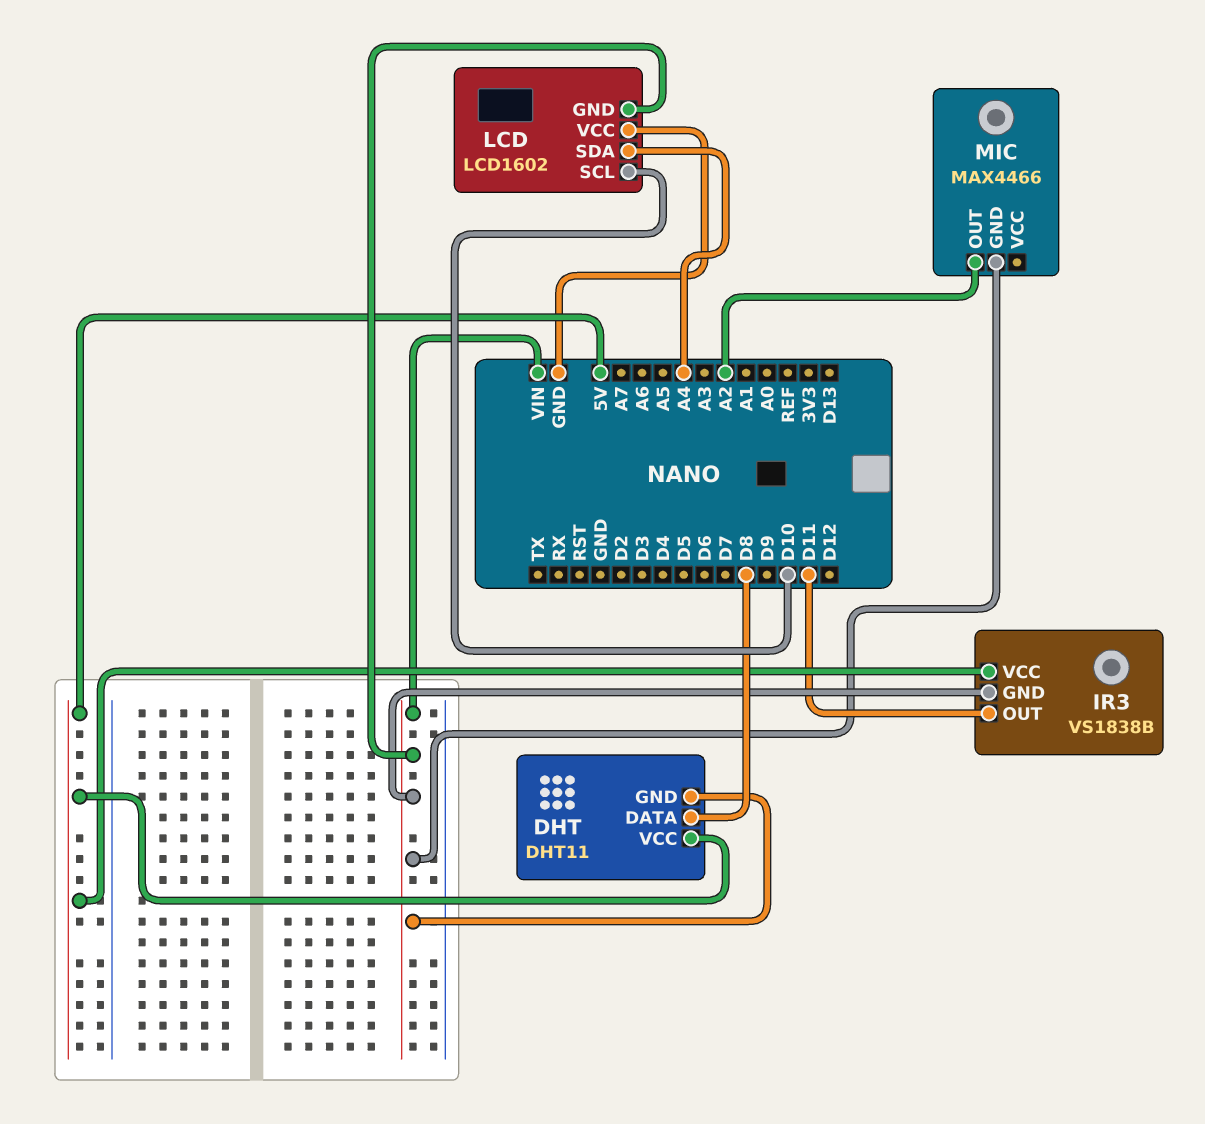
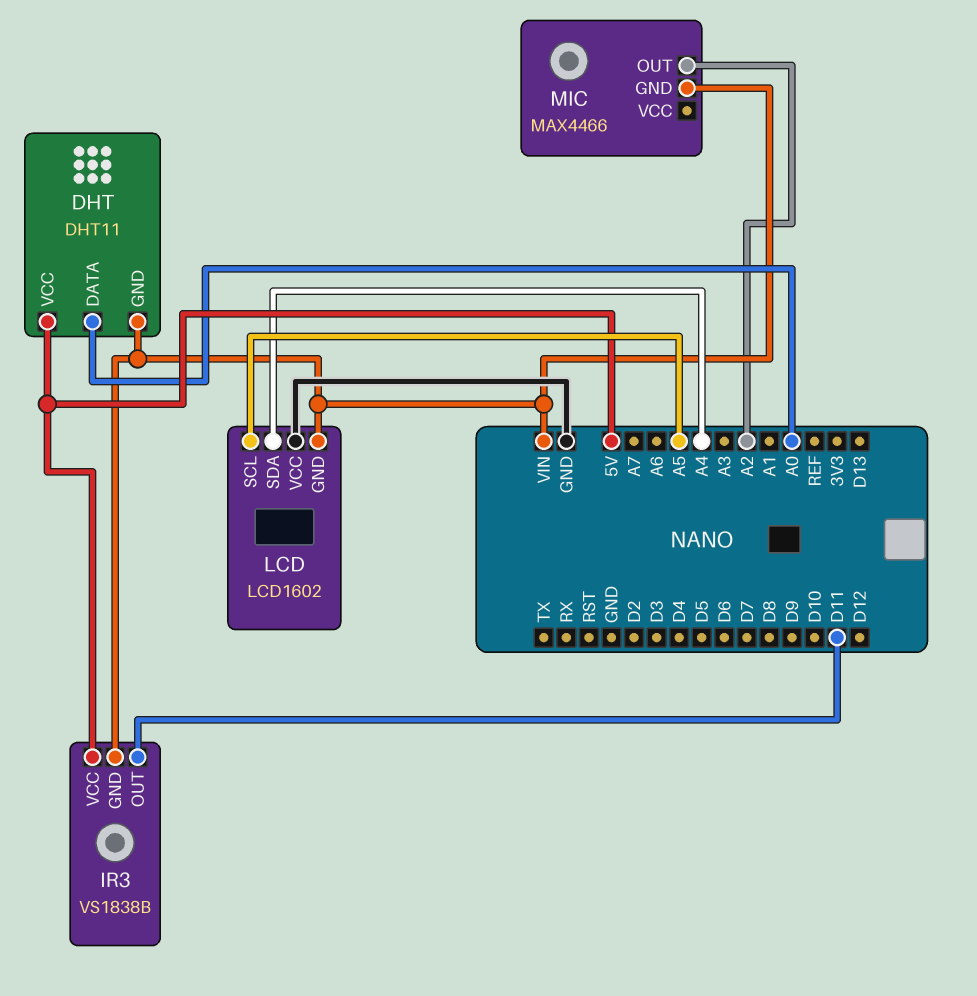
DHT pin DATA: D8 -> A0
LCD pin SCL: D10 -> A5

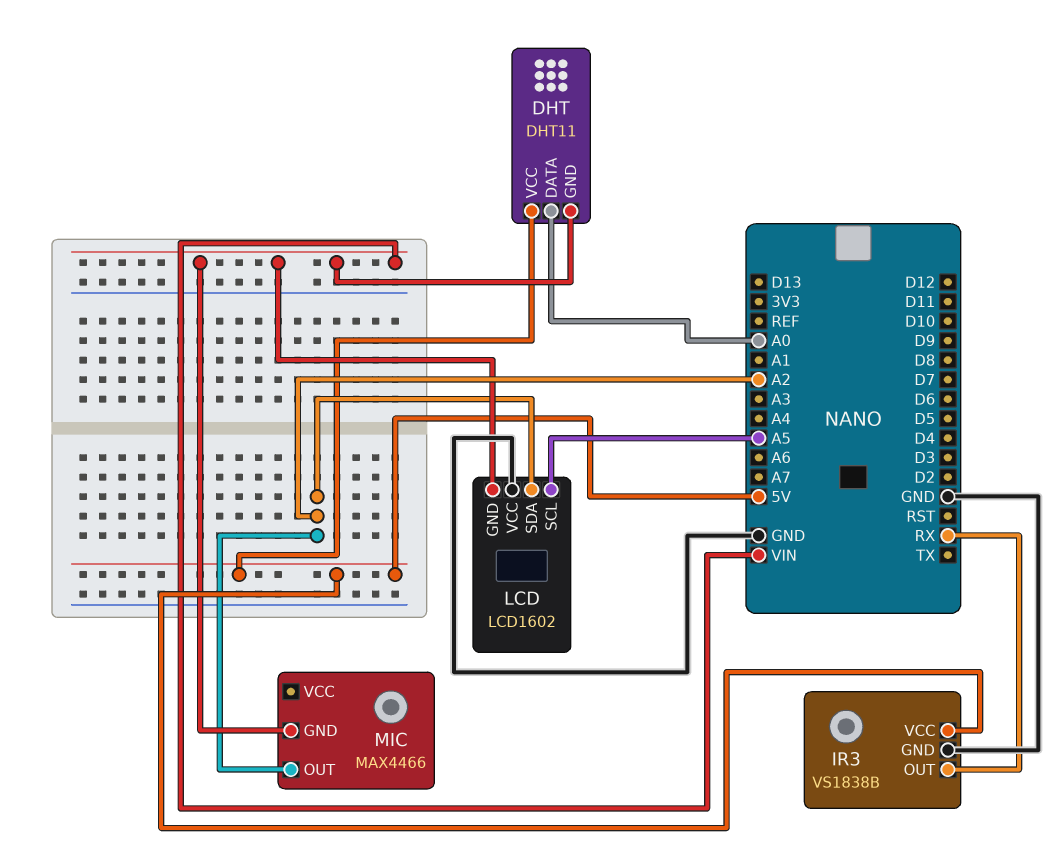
IR3 pin GND: VIN -> GND
IR3 pin OUT: D11 -> RX
LCD pin SDA: A4 -> A2

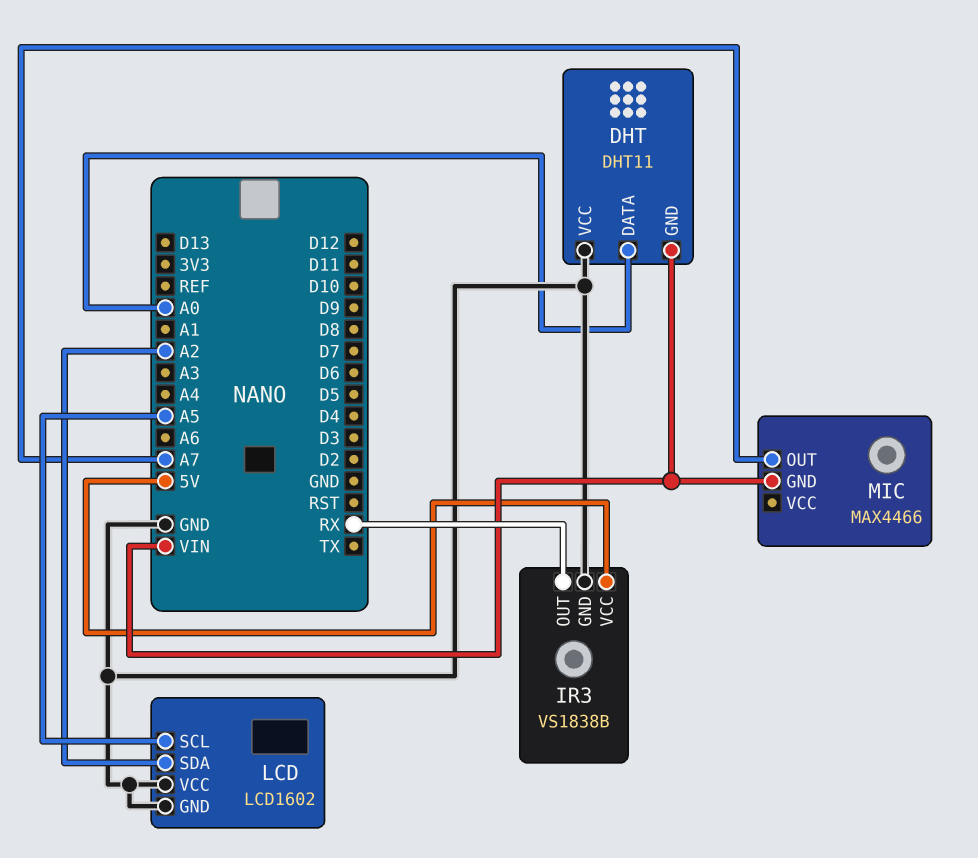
DHT pin VCC: 5V -> GND
LCD pin GND: VIN -> GND
MIC pin OUT: A2 -> A7

